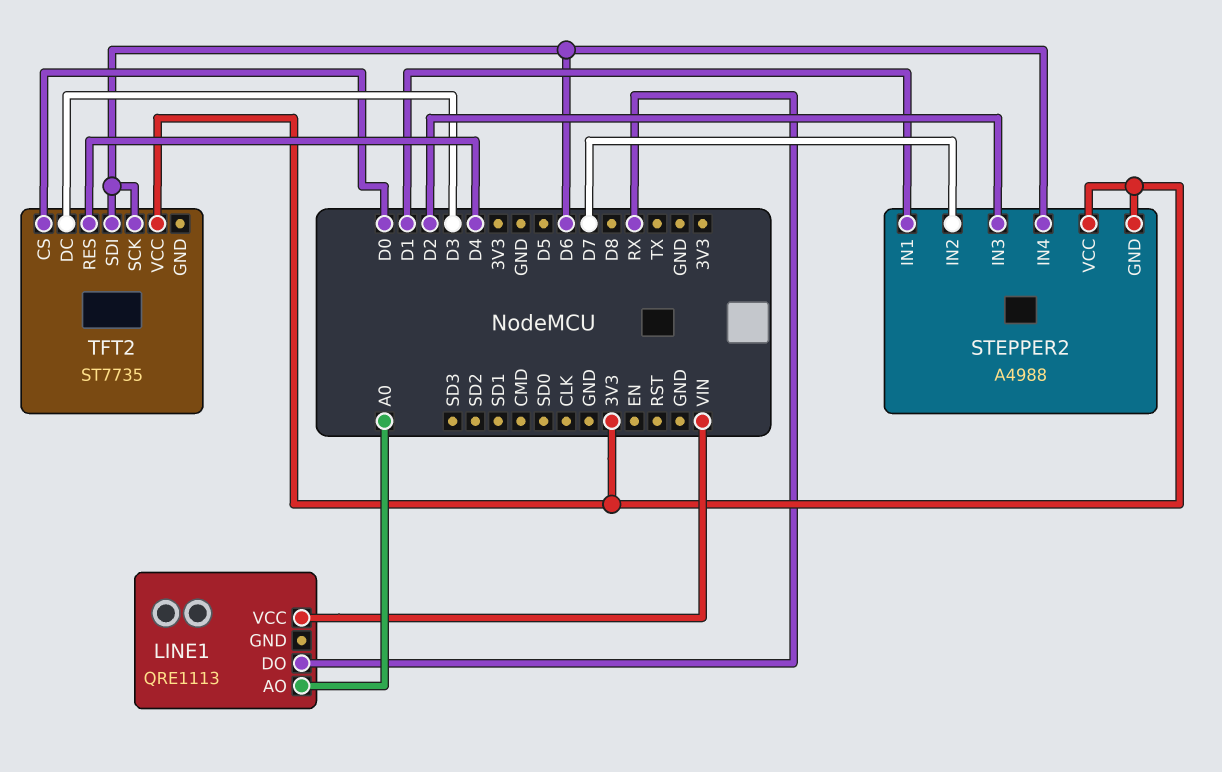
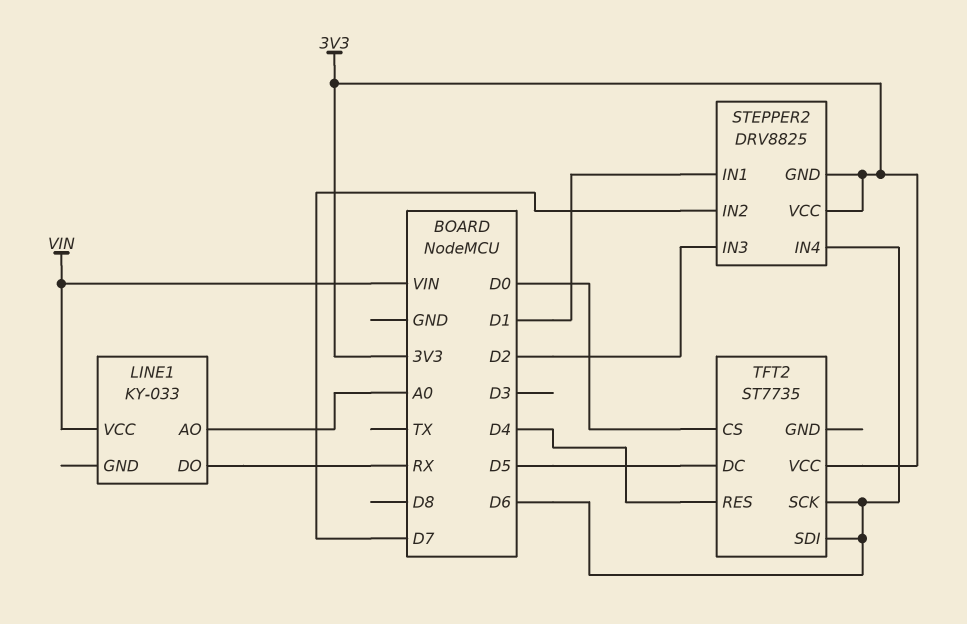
LINE1: QRE1113 -> KY-033
STEPPER2: A4988 -> DRV8825
TFT2 pin DC: D3 -> D5

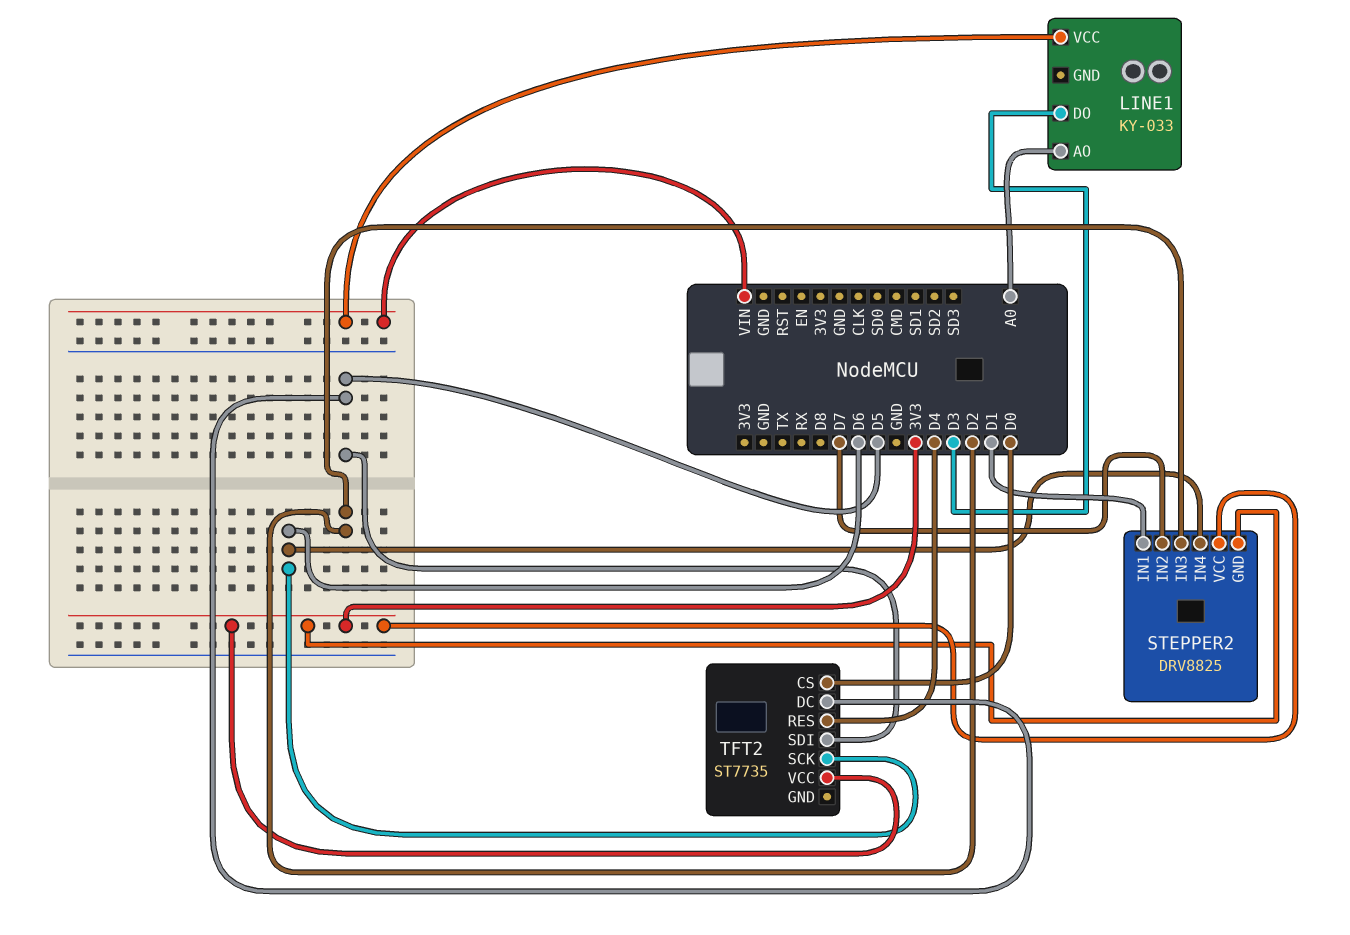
LINE1 pin DO: RX -> D3
TFT2 pin SDI: D6 -> D5

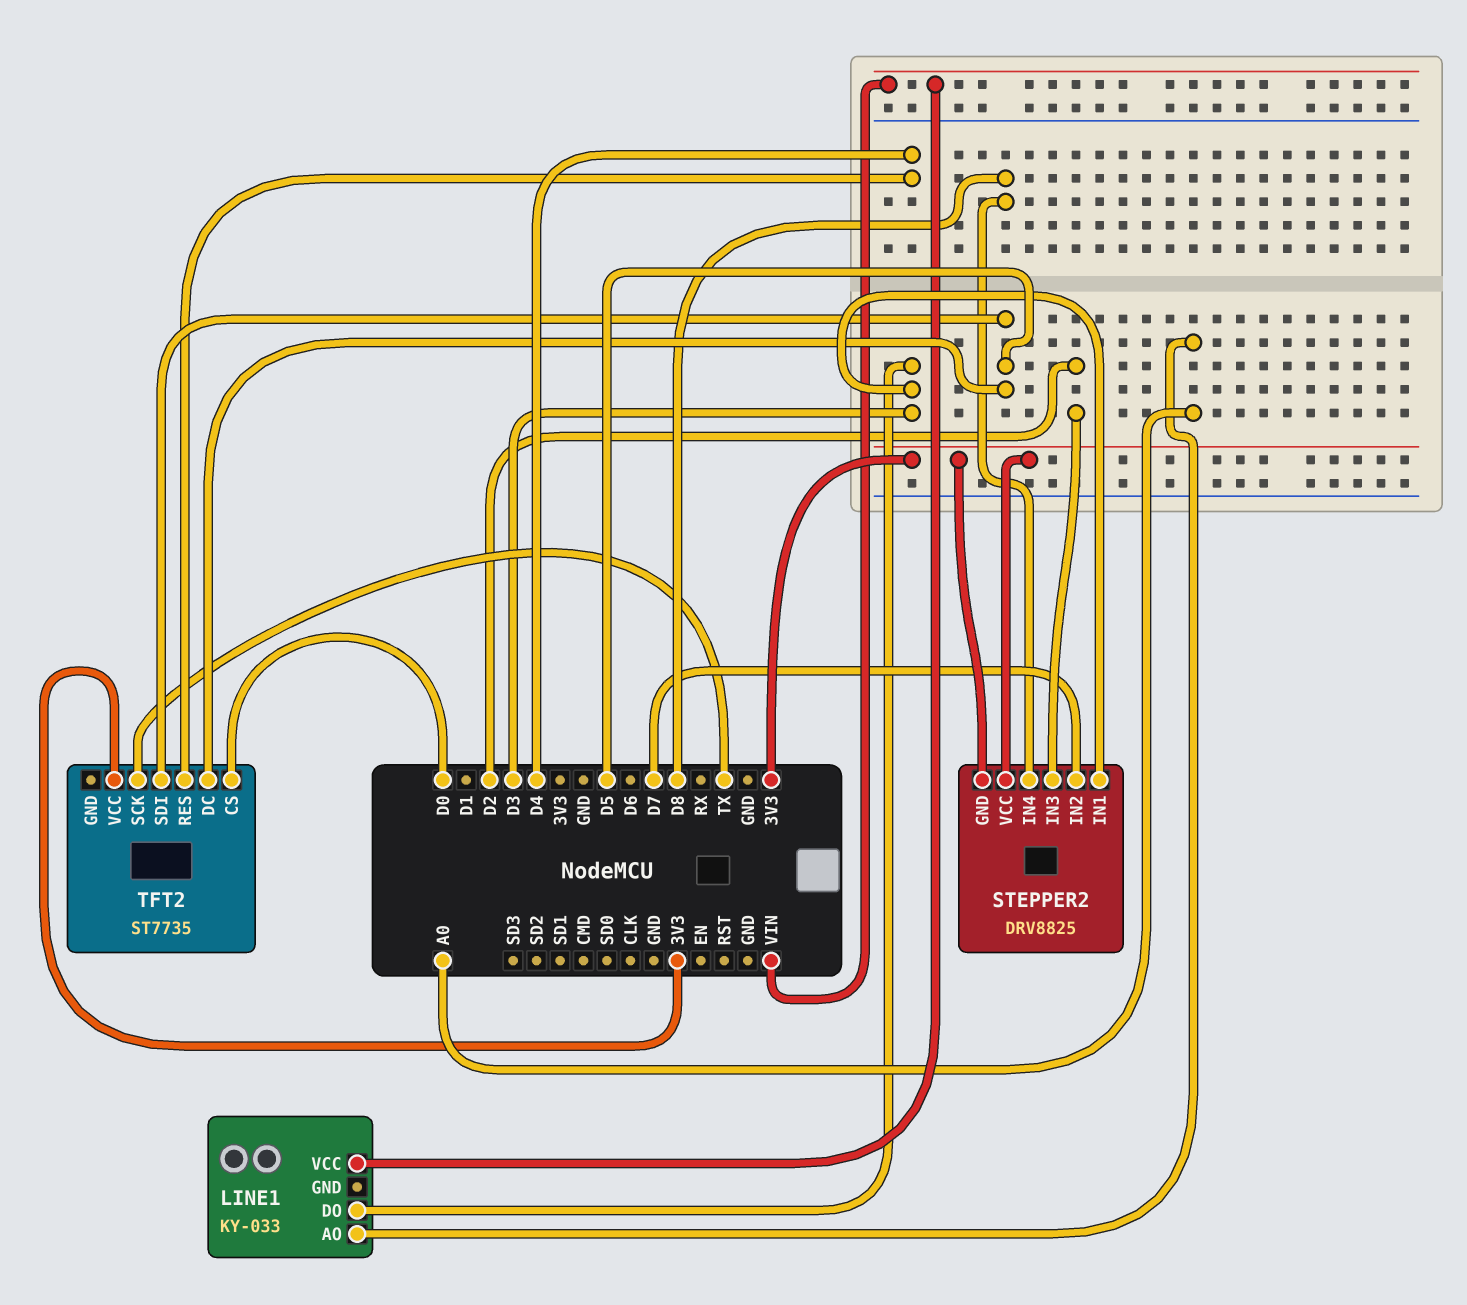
STEPPER2 pin IN1: D1 -> D3
STEPPER2 pin IN4: D6 -> D8
TFT2 pin SCK: D6 -> TX

